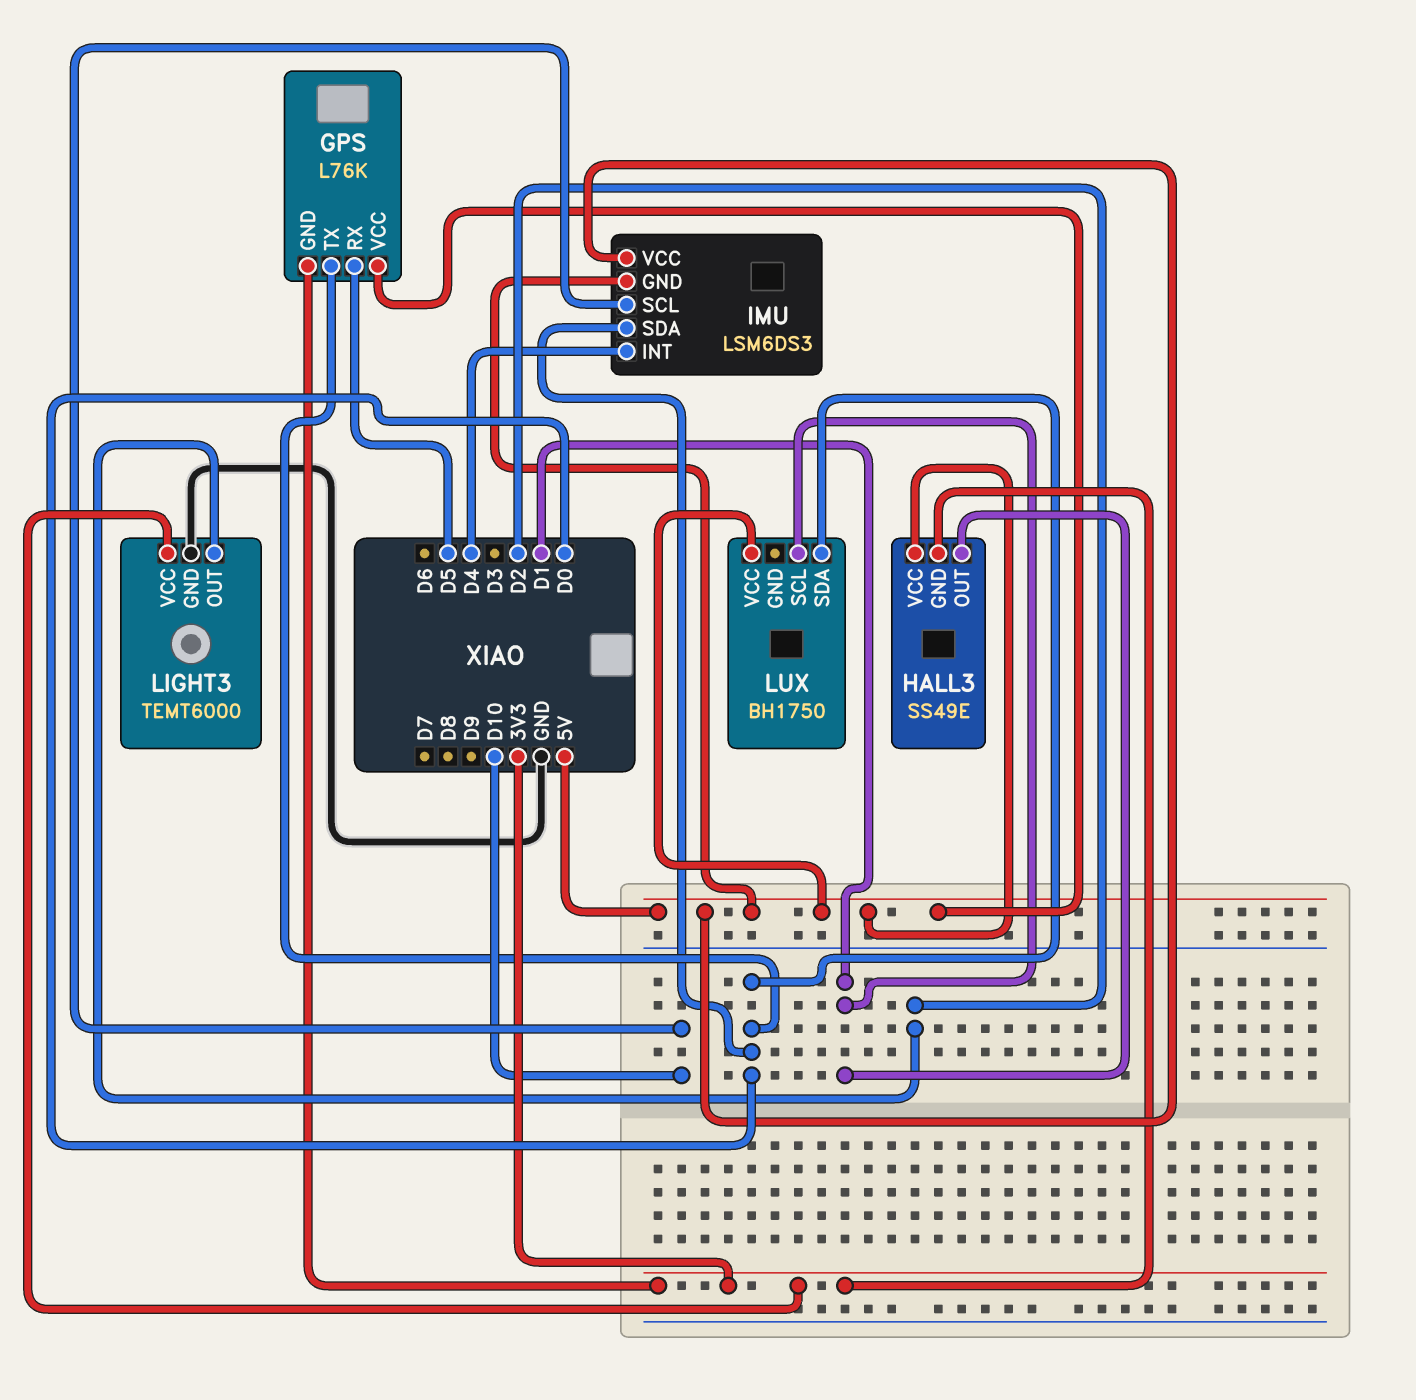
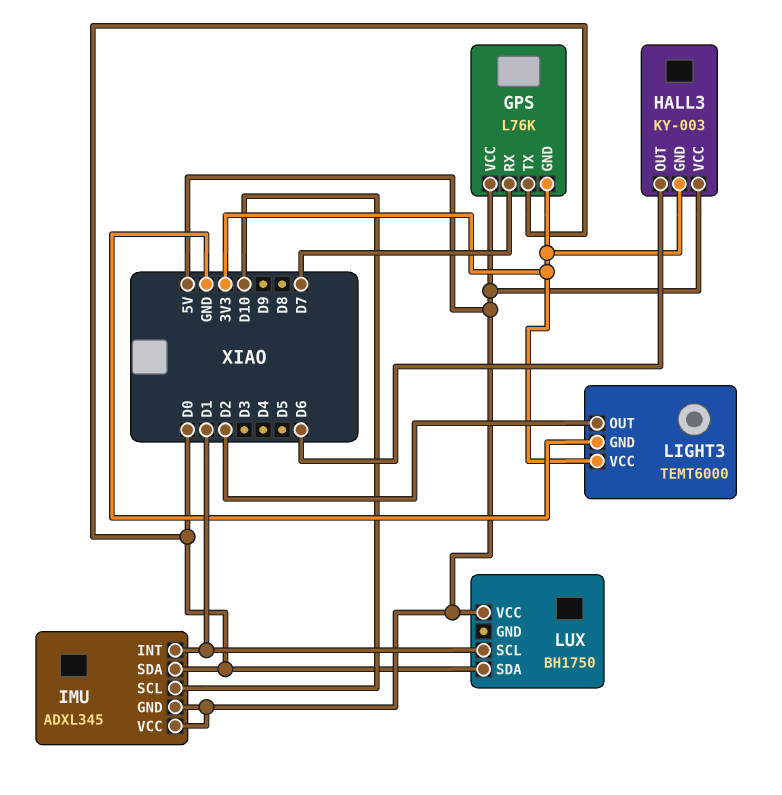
GPS pin RX: D5 -> D7
HALL3: SS49E -> KY-003
HALL3 pin OUT: D1 -> D6
IMU: LSM6DS3 -> ADXL345
IMU pin INT: D4 -> D1

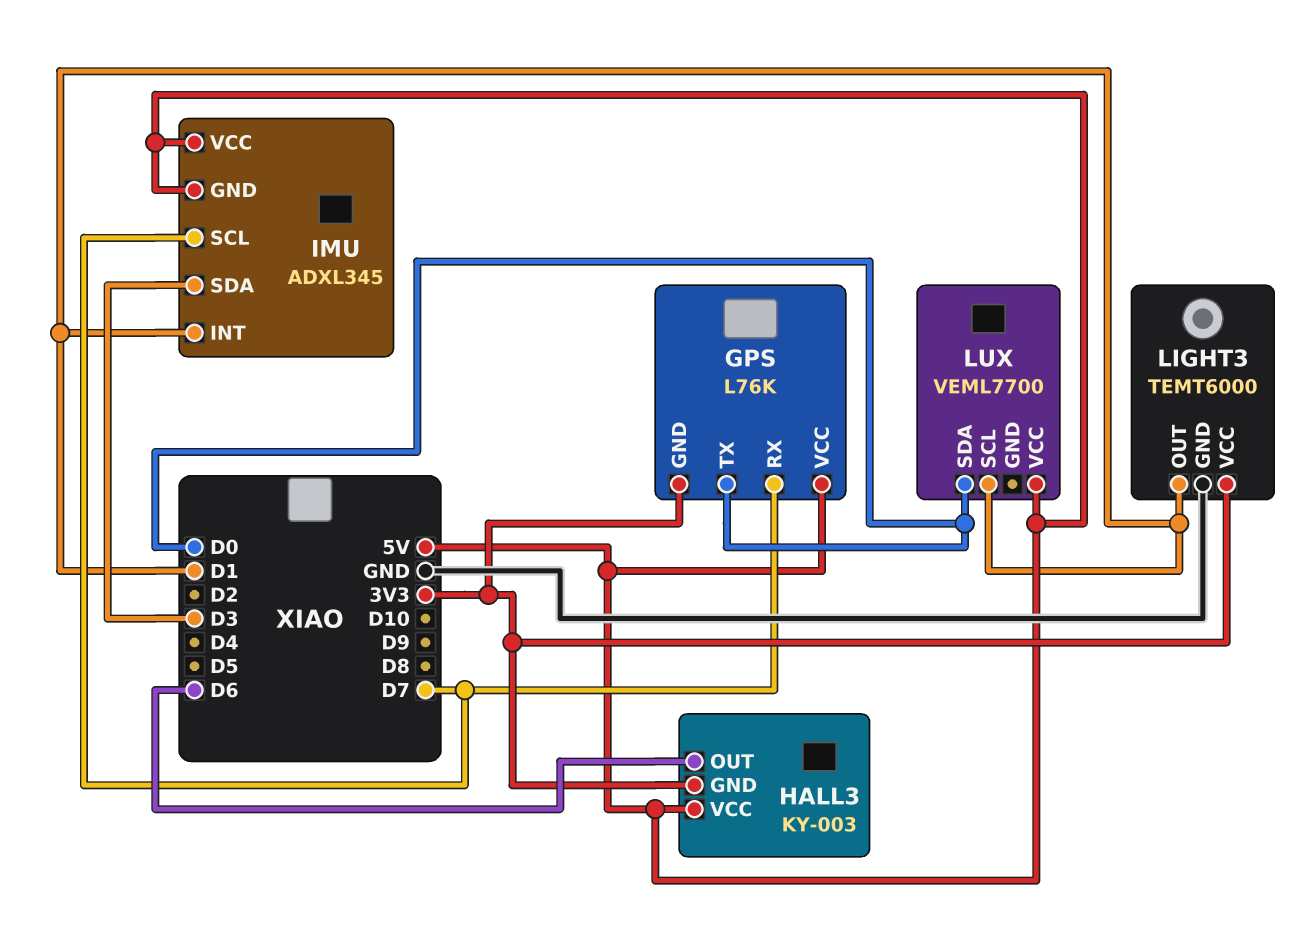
IMU pin SCL: D10 -> D7
IMU pin SDA: D0 -> D3
LIGHT3 pin OUT: D2 -> D1
LUX: BH1750 -> VEML7700

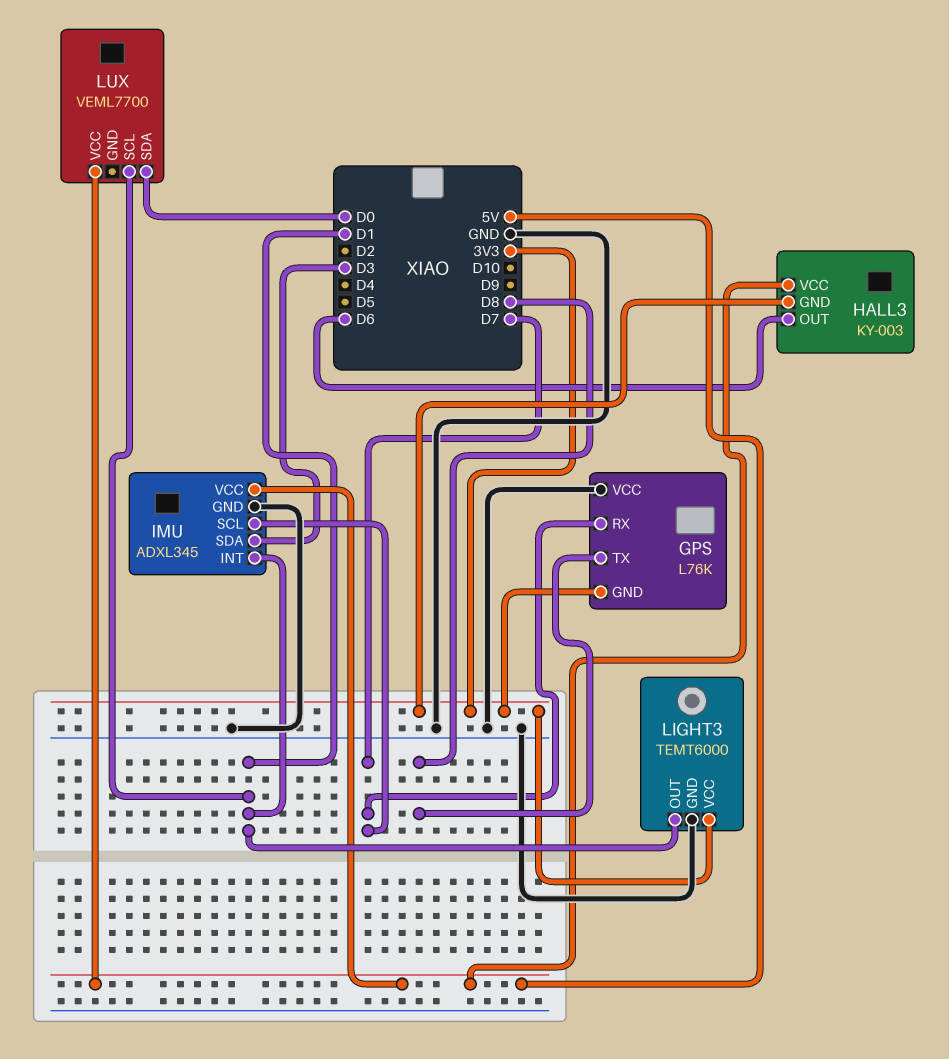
GPS pin TX: D0 -> D8
GPS pin VCC: 5V -> GND
IMU pin GND: 5V -> GND

